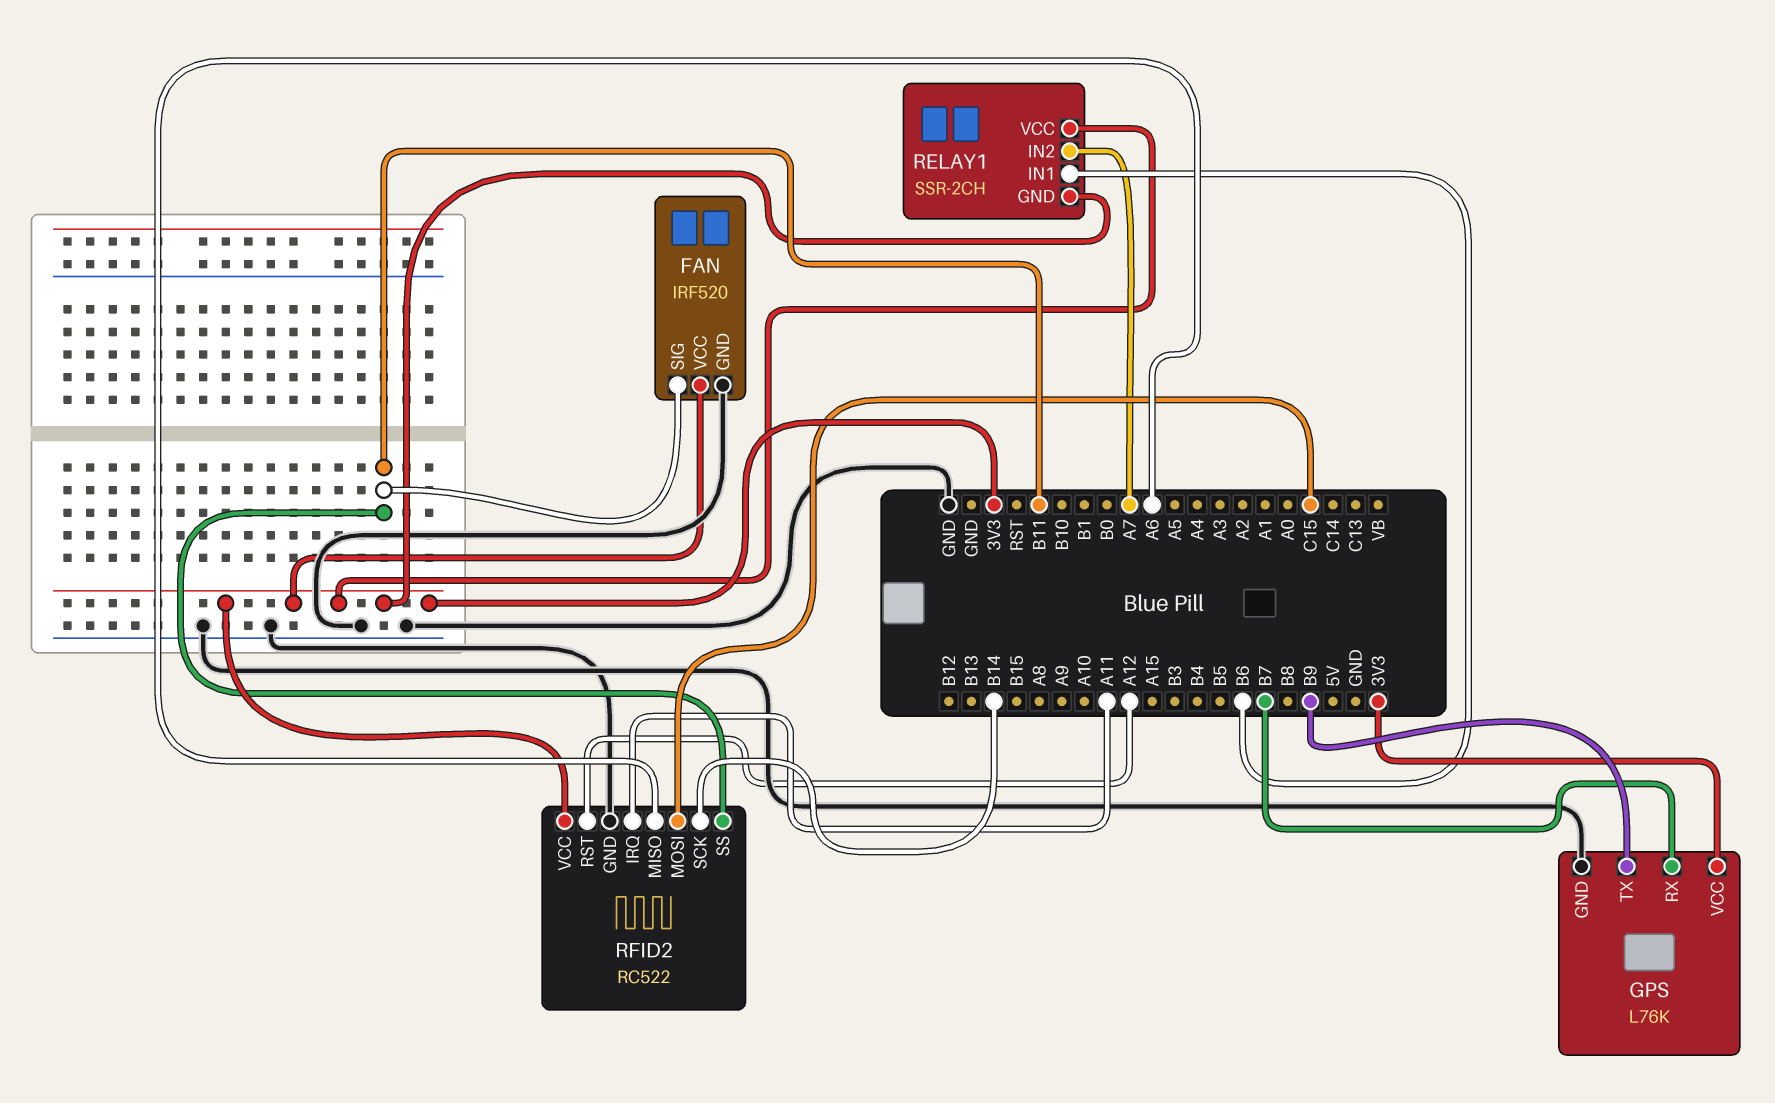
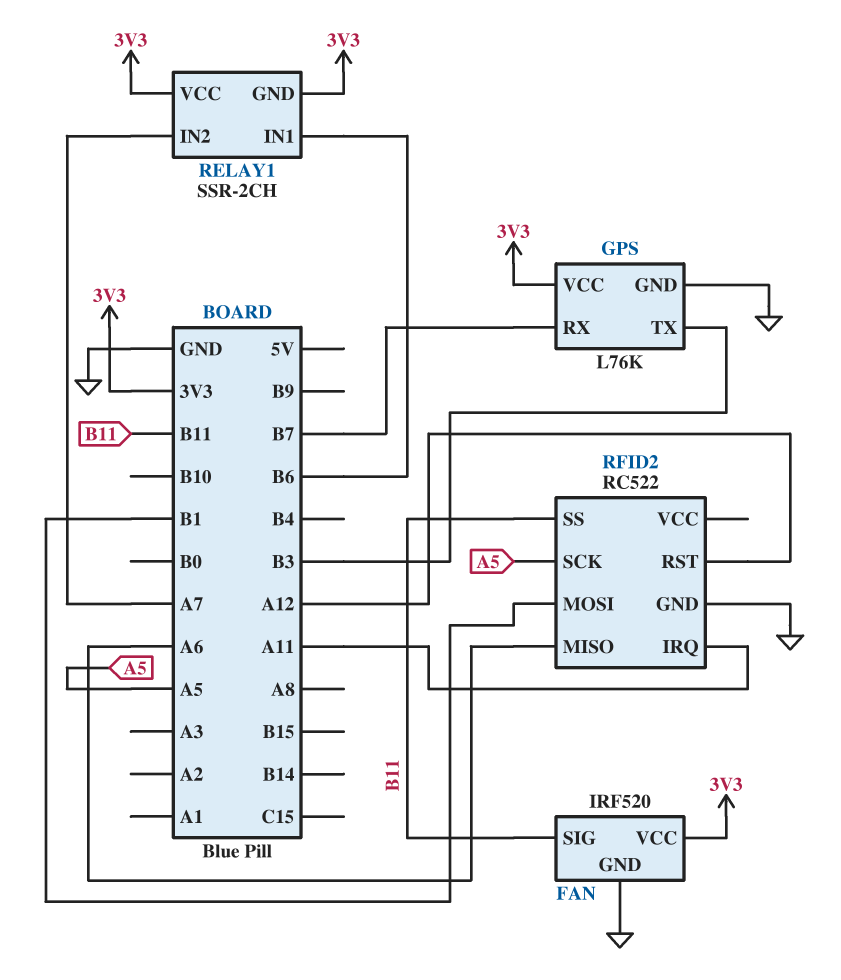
GPS pin TX: B9 -> B3
RFID2 pin MOSI: C15 -> B1
RFID2 pin SCK: B14 -> A5
RFID2 pin VCC: 3V3 -> none

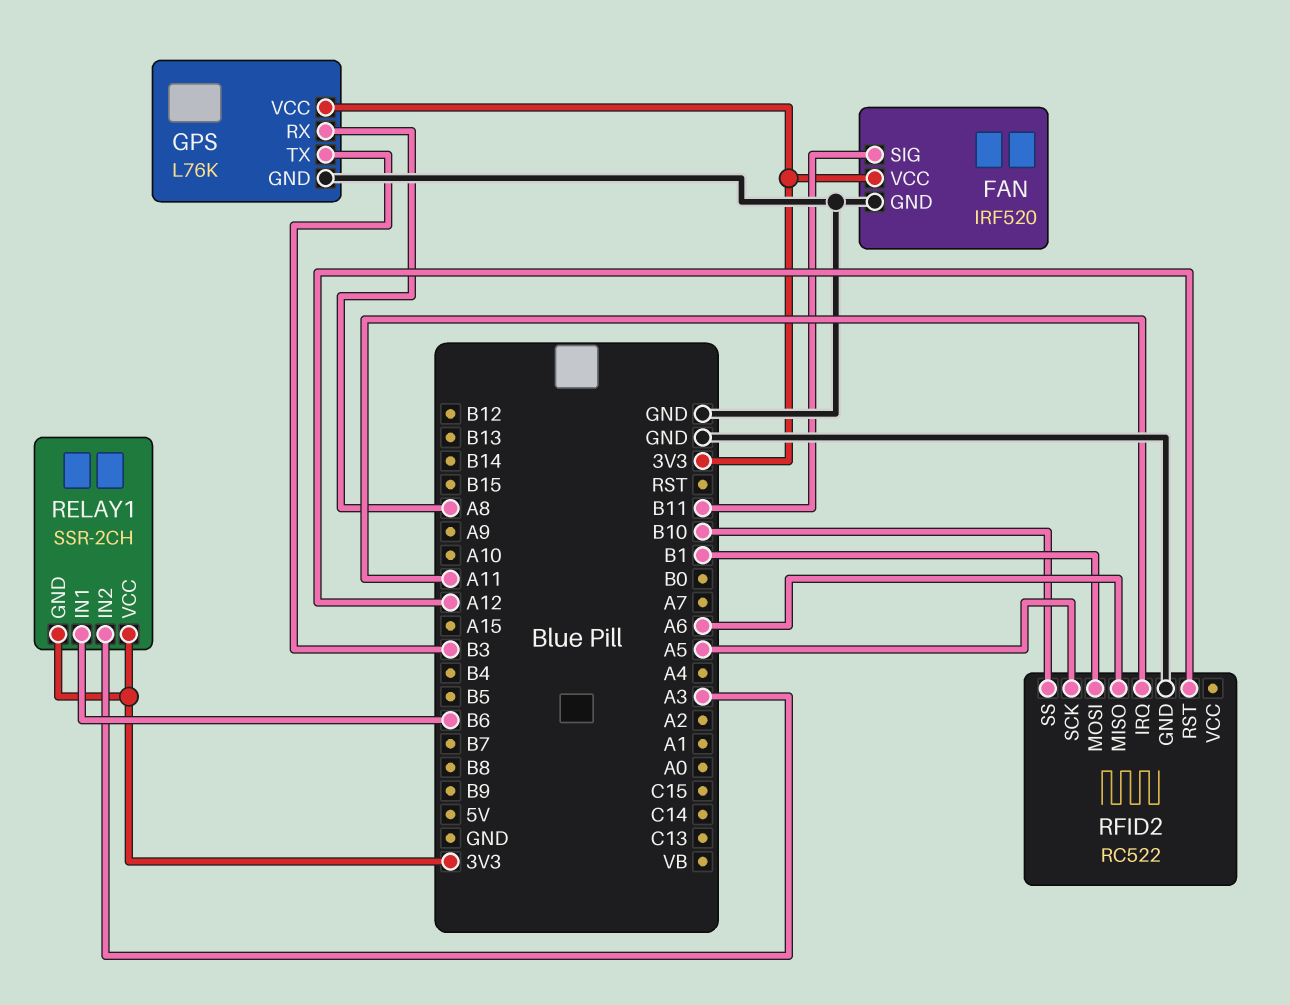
GPS pin RX: B7 -> A8
RELAY1 pin IN2: A7 -> A3
RFID2 pin SS: B11 -> B10

